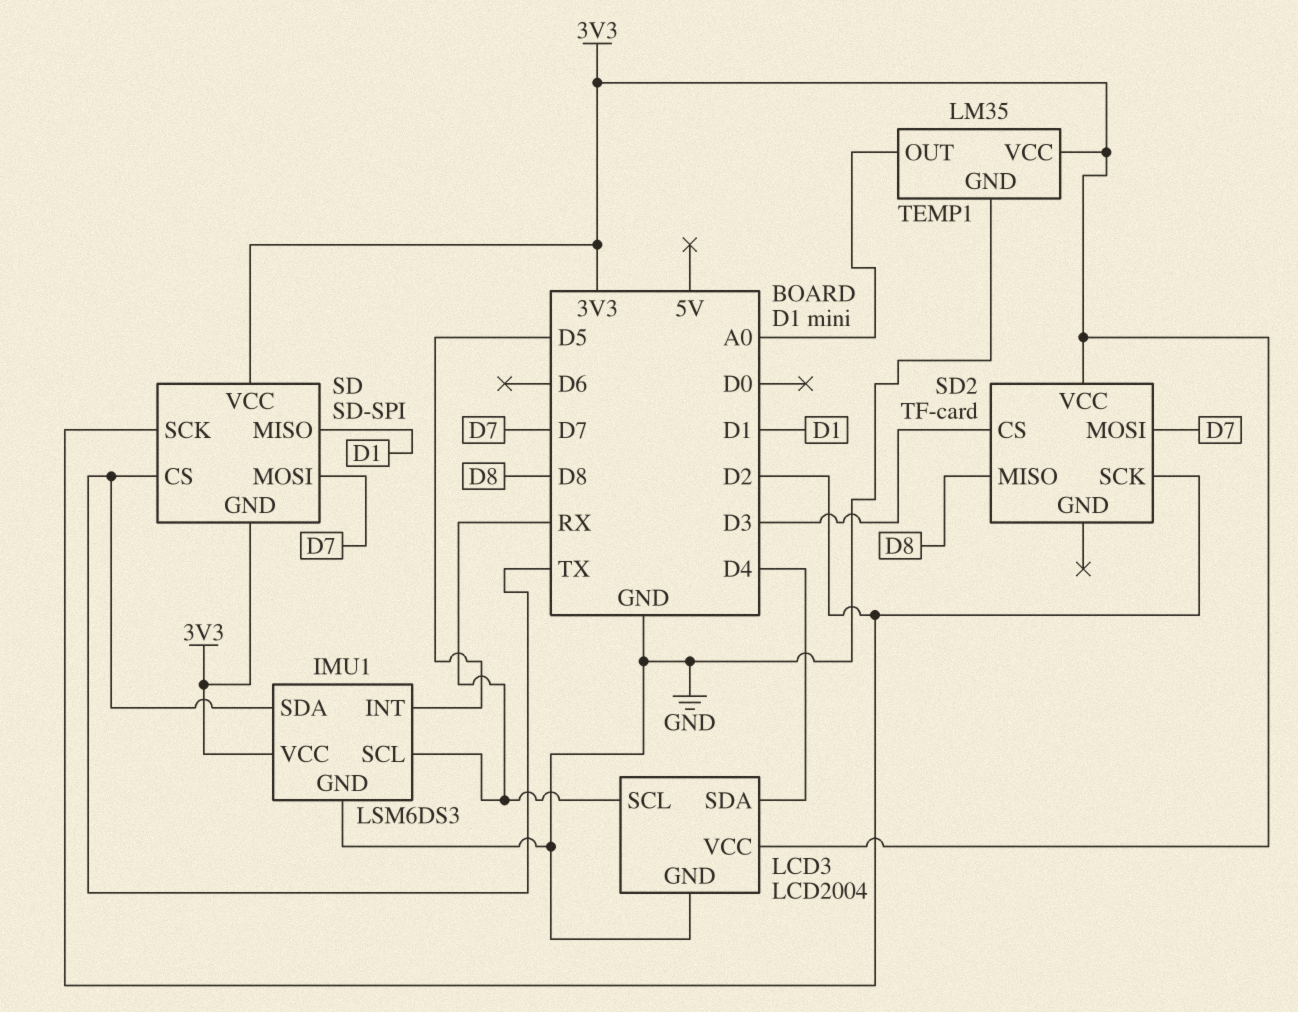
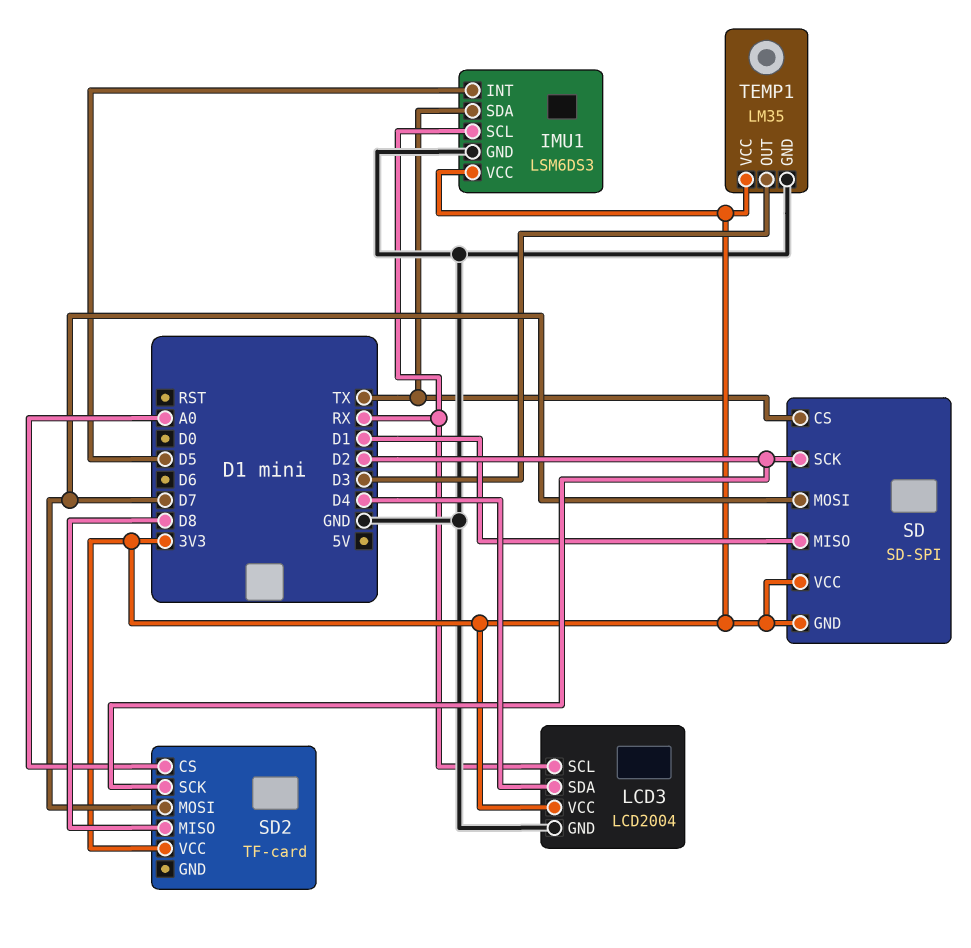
SD2 pin CS: D3 -> A0
TEMP1 pin OUT: A0 -> D3

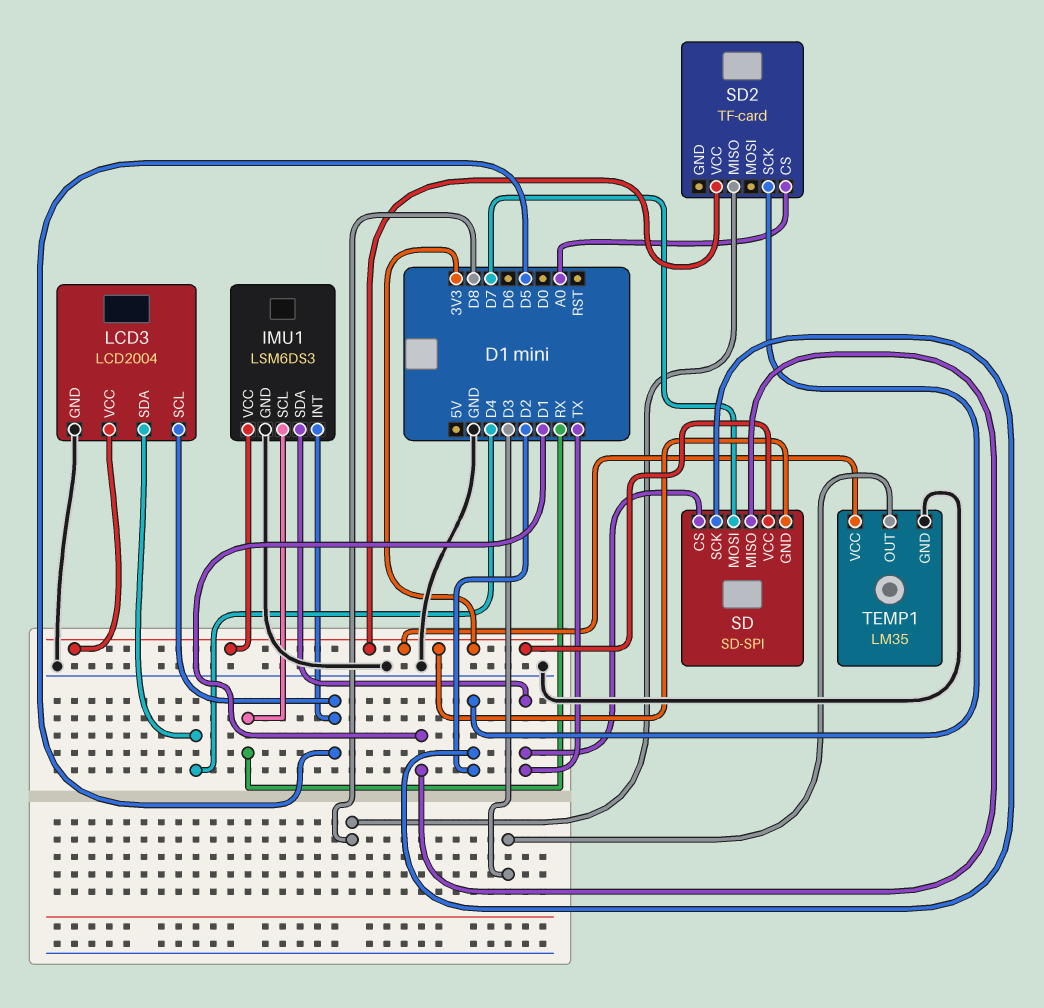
LCD3 pin SCL: RX -> D5
SD2 pin MOSI: D7 -> none

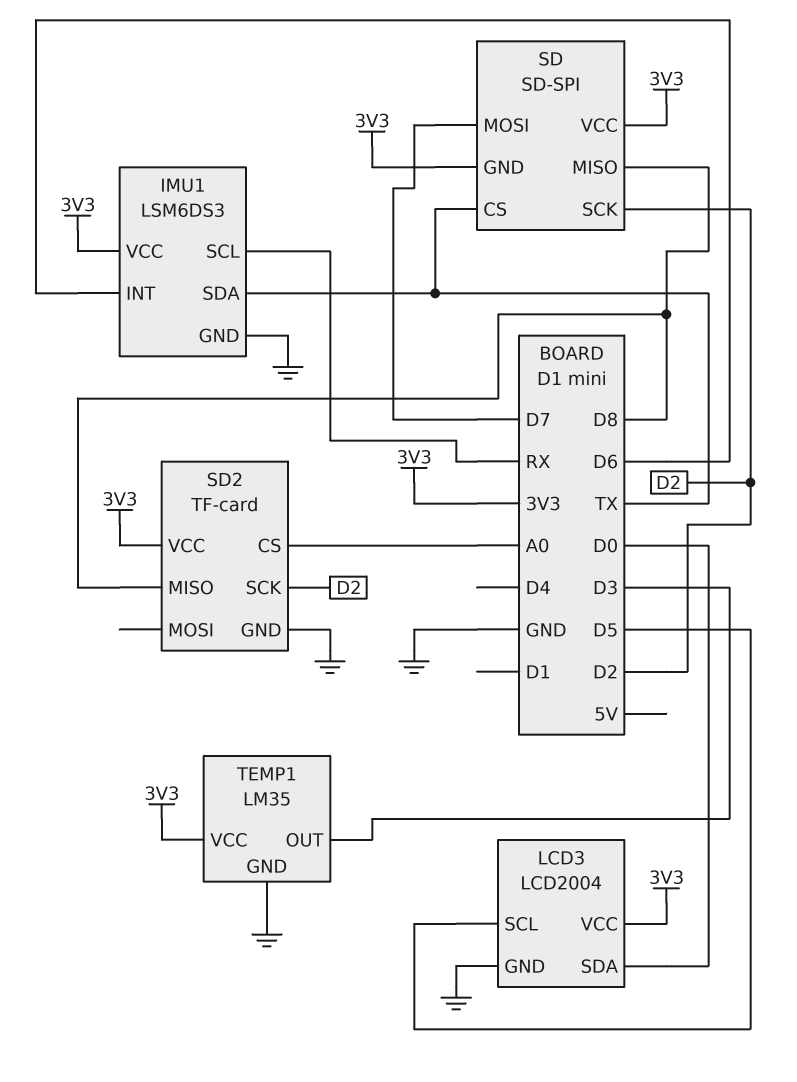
IMU1 pin INT: D5 -> D6
LCD3 pin SDA: D4 -> D0
SD pin MISO: D1 -> D8
SD2 pin GND: none -> GND

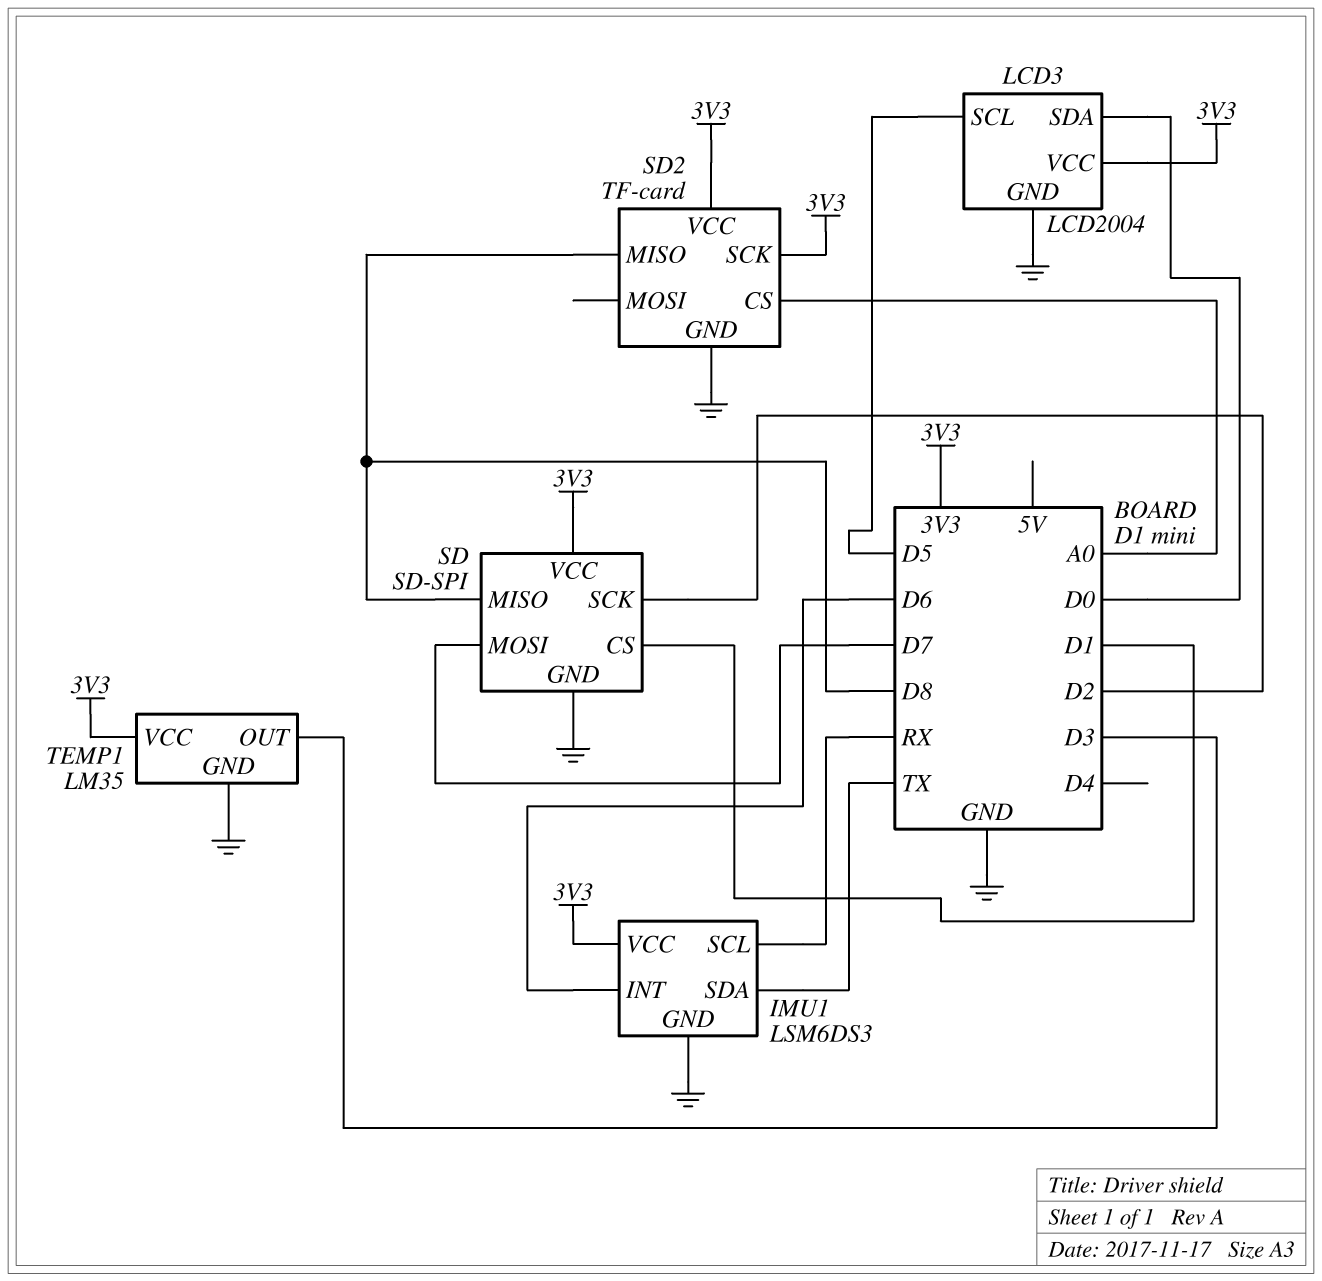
SD pin CS: TX -> D1
SD pin GND: 3V3 -> GND
SD2 pin SCK: D2 -> 3V3

